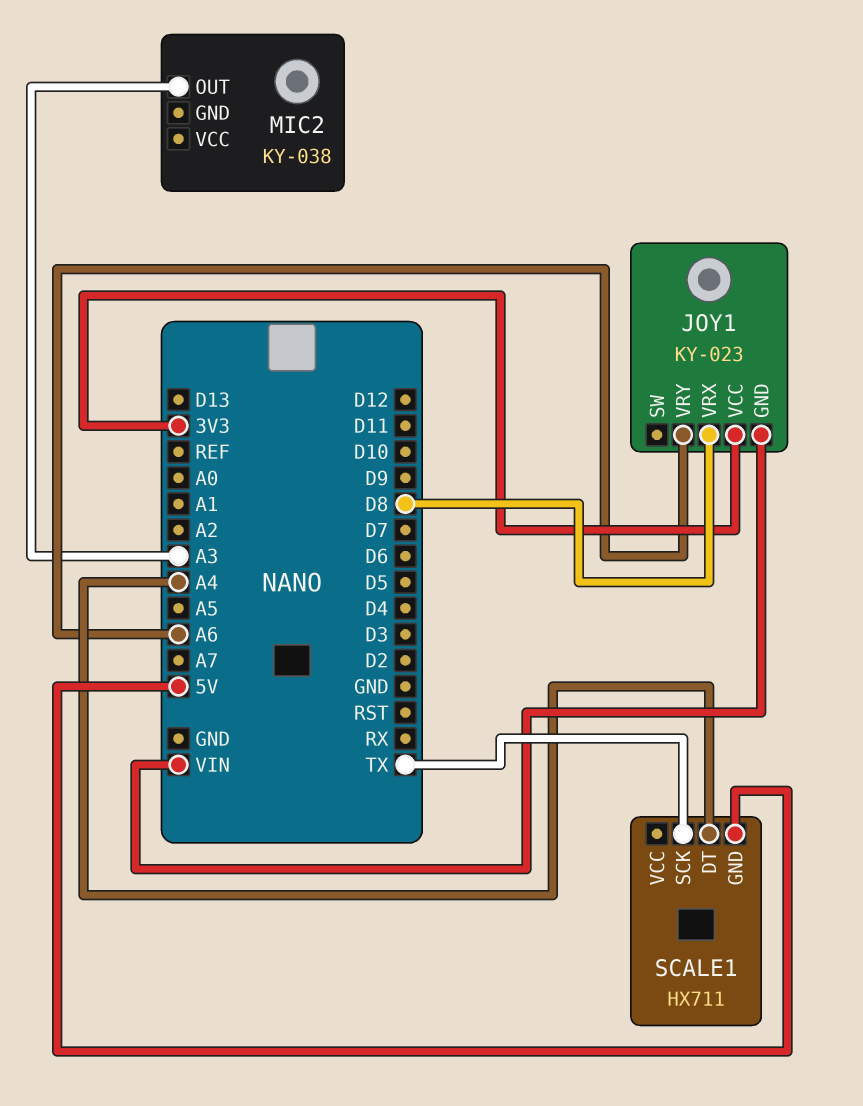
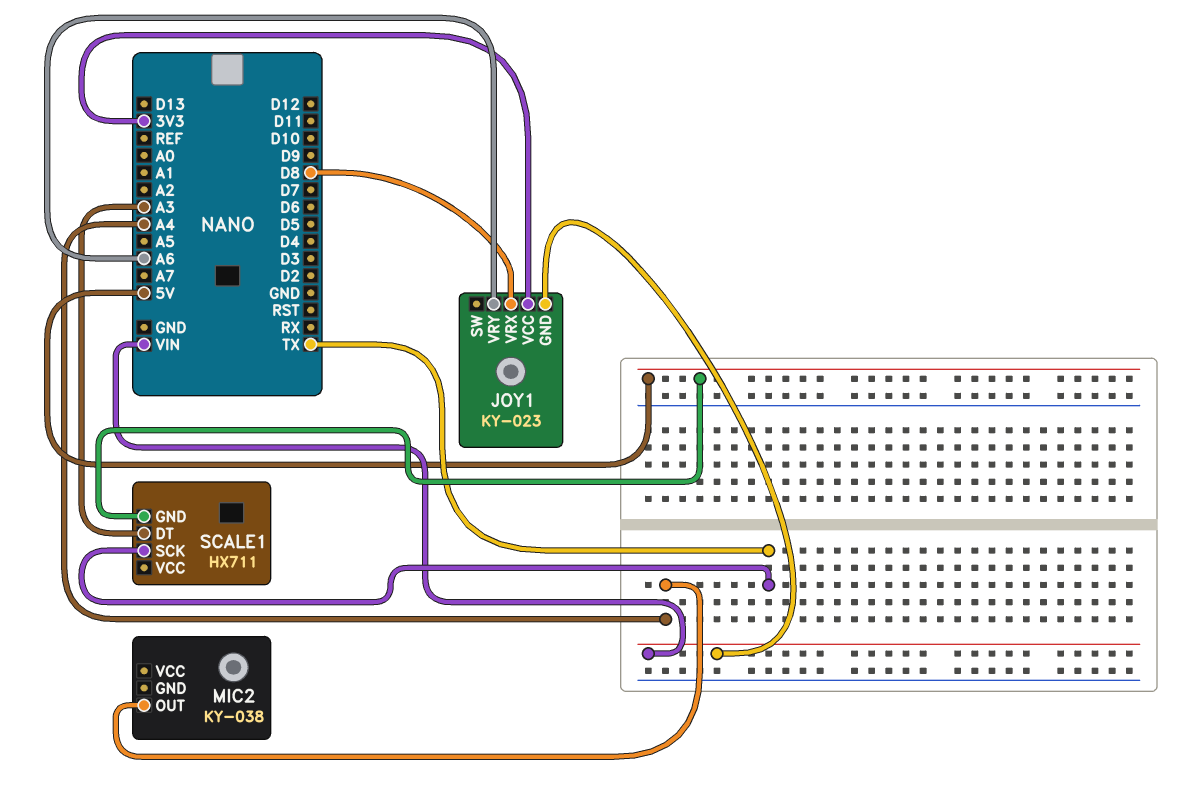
MIC2 pin OUT: A3 -> A4
SCALE1 pin DT: A4 -> A3

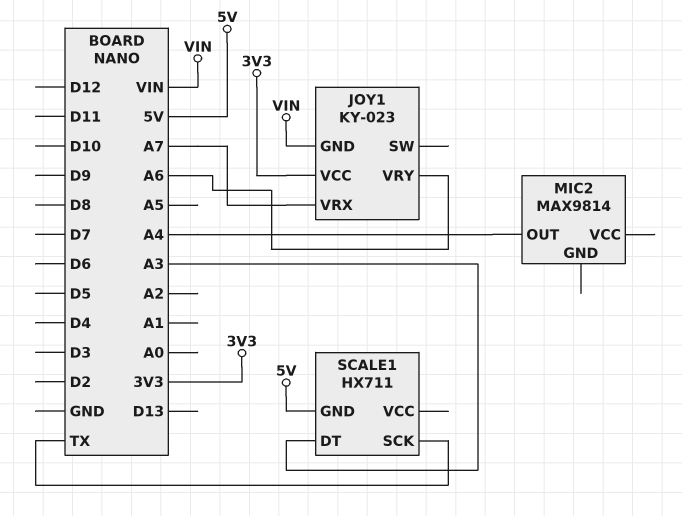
JOY1 pin VRX: D8 -> A7
MIC2: KY-038 -> MAX9814

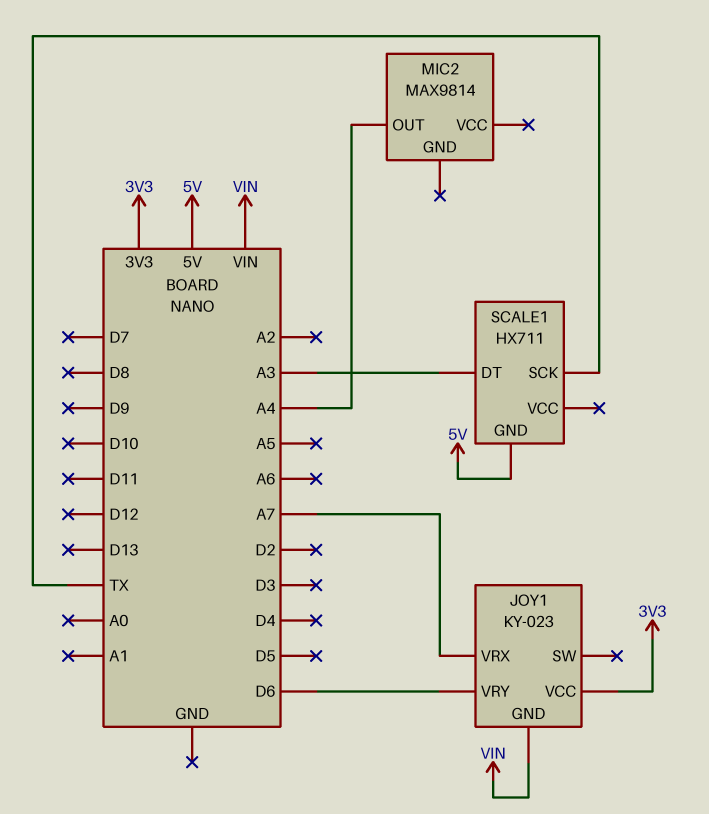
JOY1 pin VRY: A6 -> D6

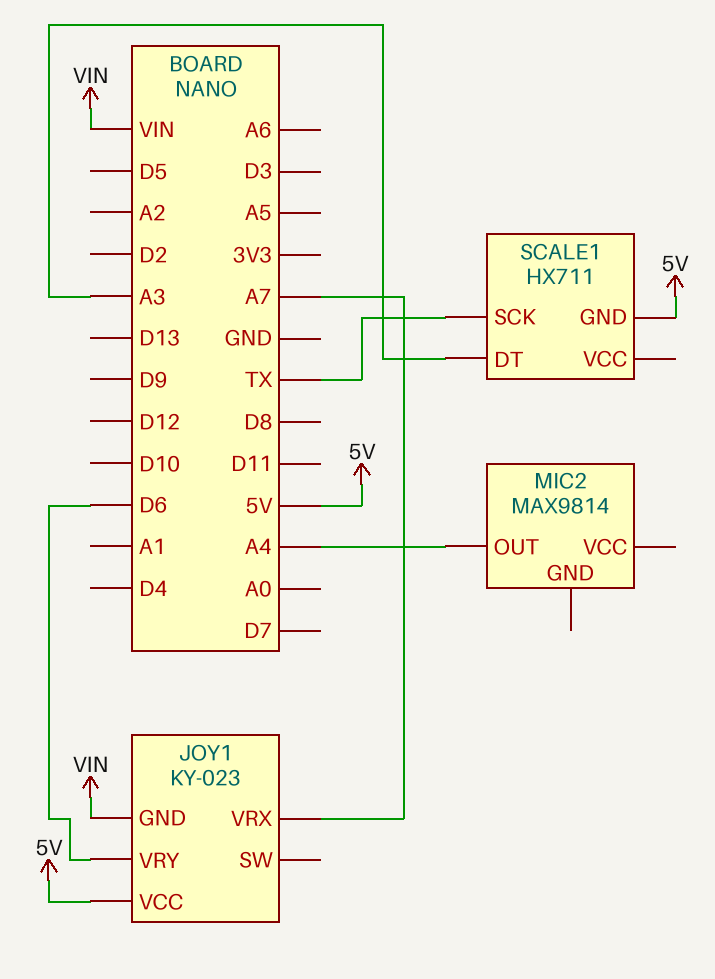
JOY1 pin VCC: 3V3 -> 5V

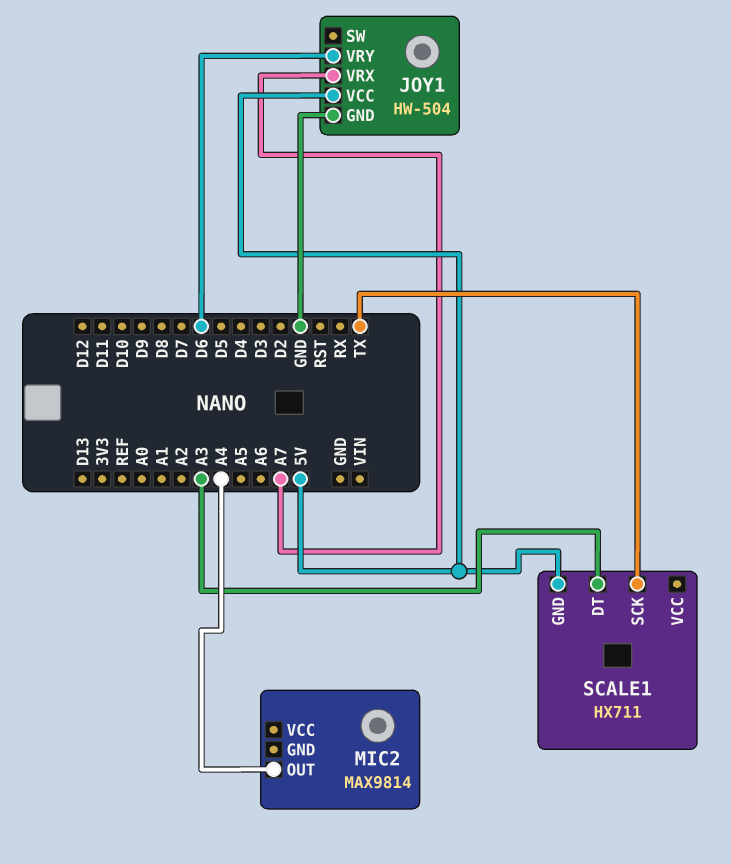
JOY1: KY-023 -> HW-504
JOY1 pin GND: VIN -> GND

